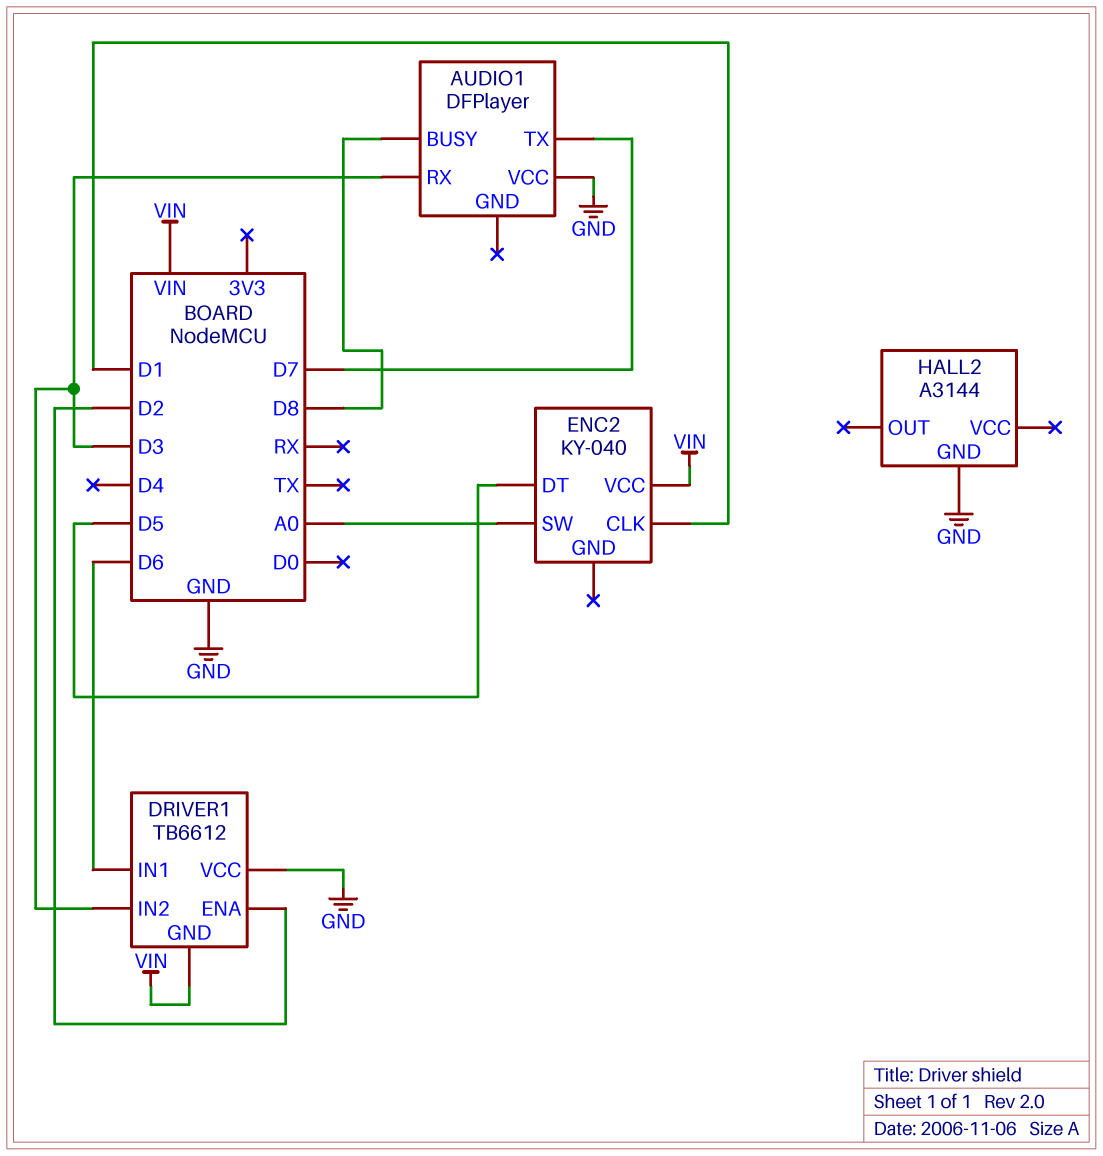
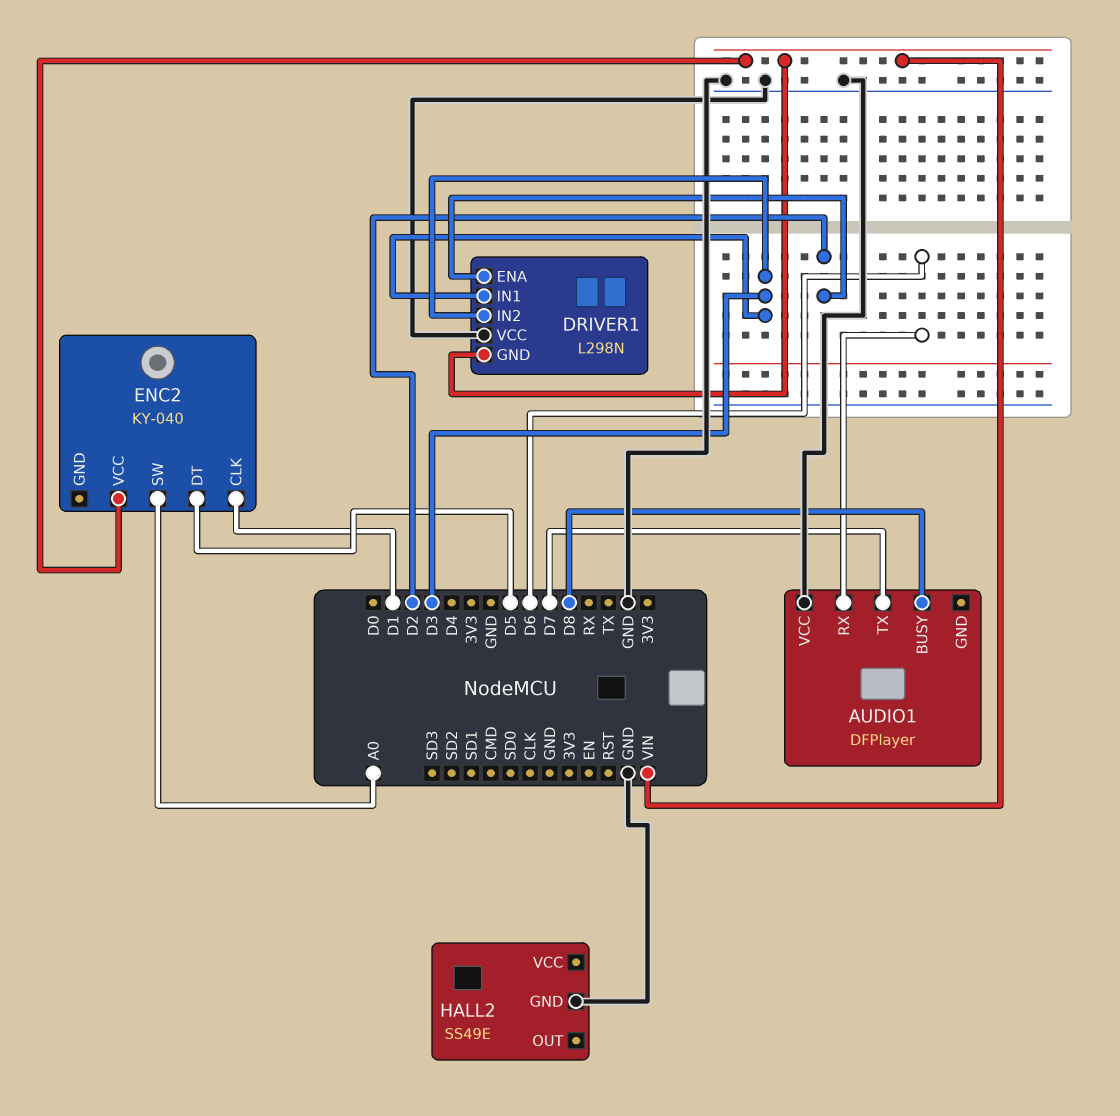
AUDIO1 pin RX: D3 -> D6
DRIVER1: TB6612 -> L298N
DRIVER1 pin IN1: D6 -> D3
HALL2: A3144 -> SS49E

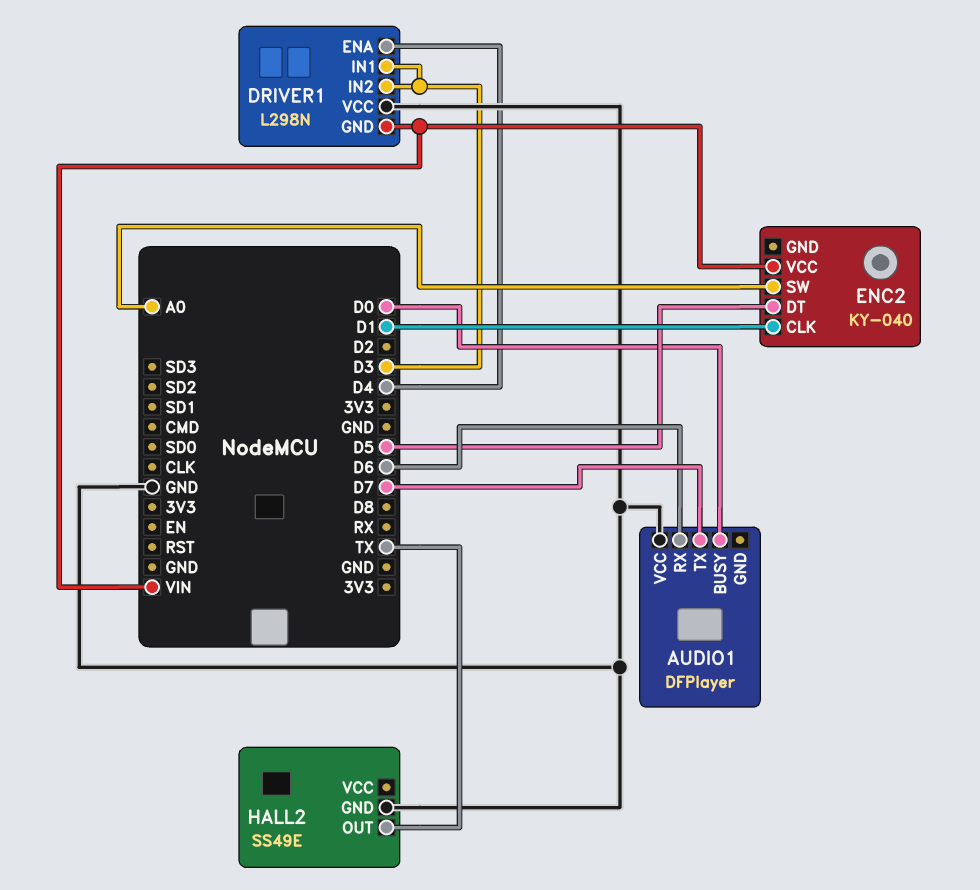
AUDIO1 pin BUSY: D8 -> D0
DRIVER1 pin ENA: D2 -> D4
HALL2 pin OUT: none -> TX

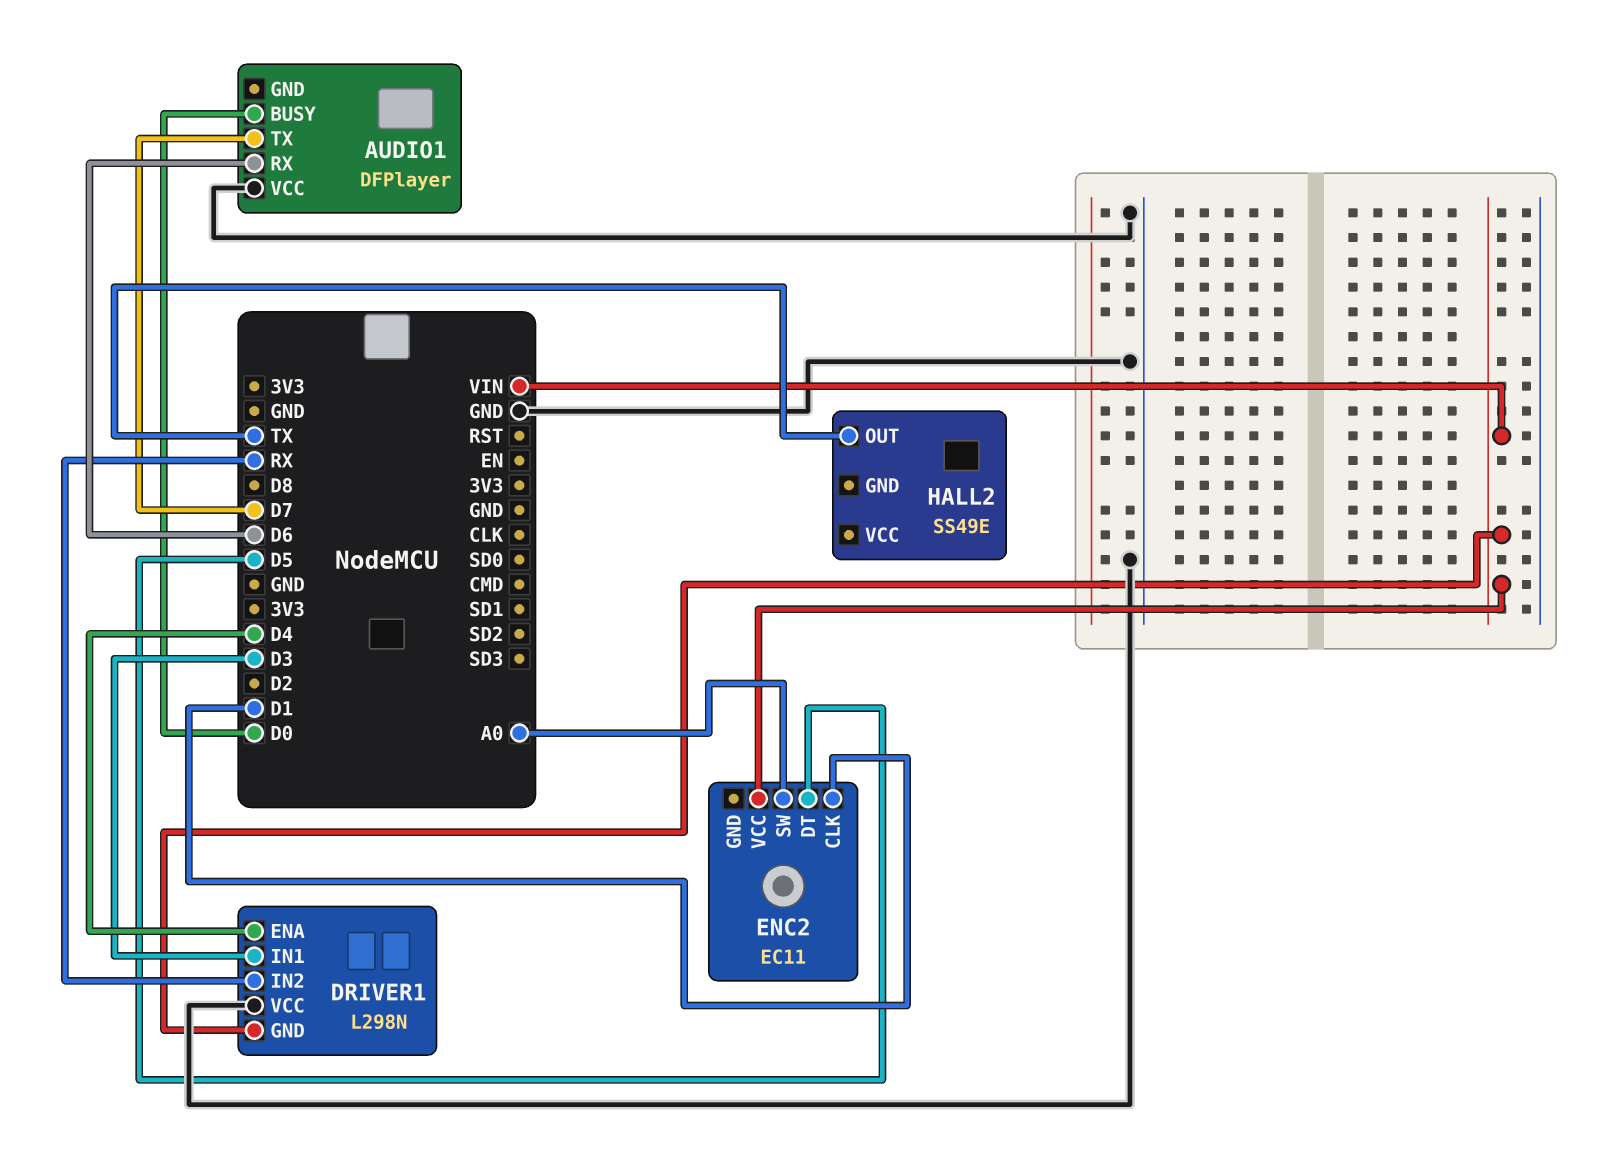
DRIVER1 pin IN2: D3 -> RX
ENC2: KY-040 -> EC11
HALL2 pin GND: GND -> none

